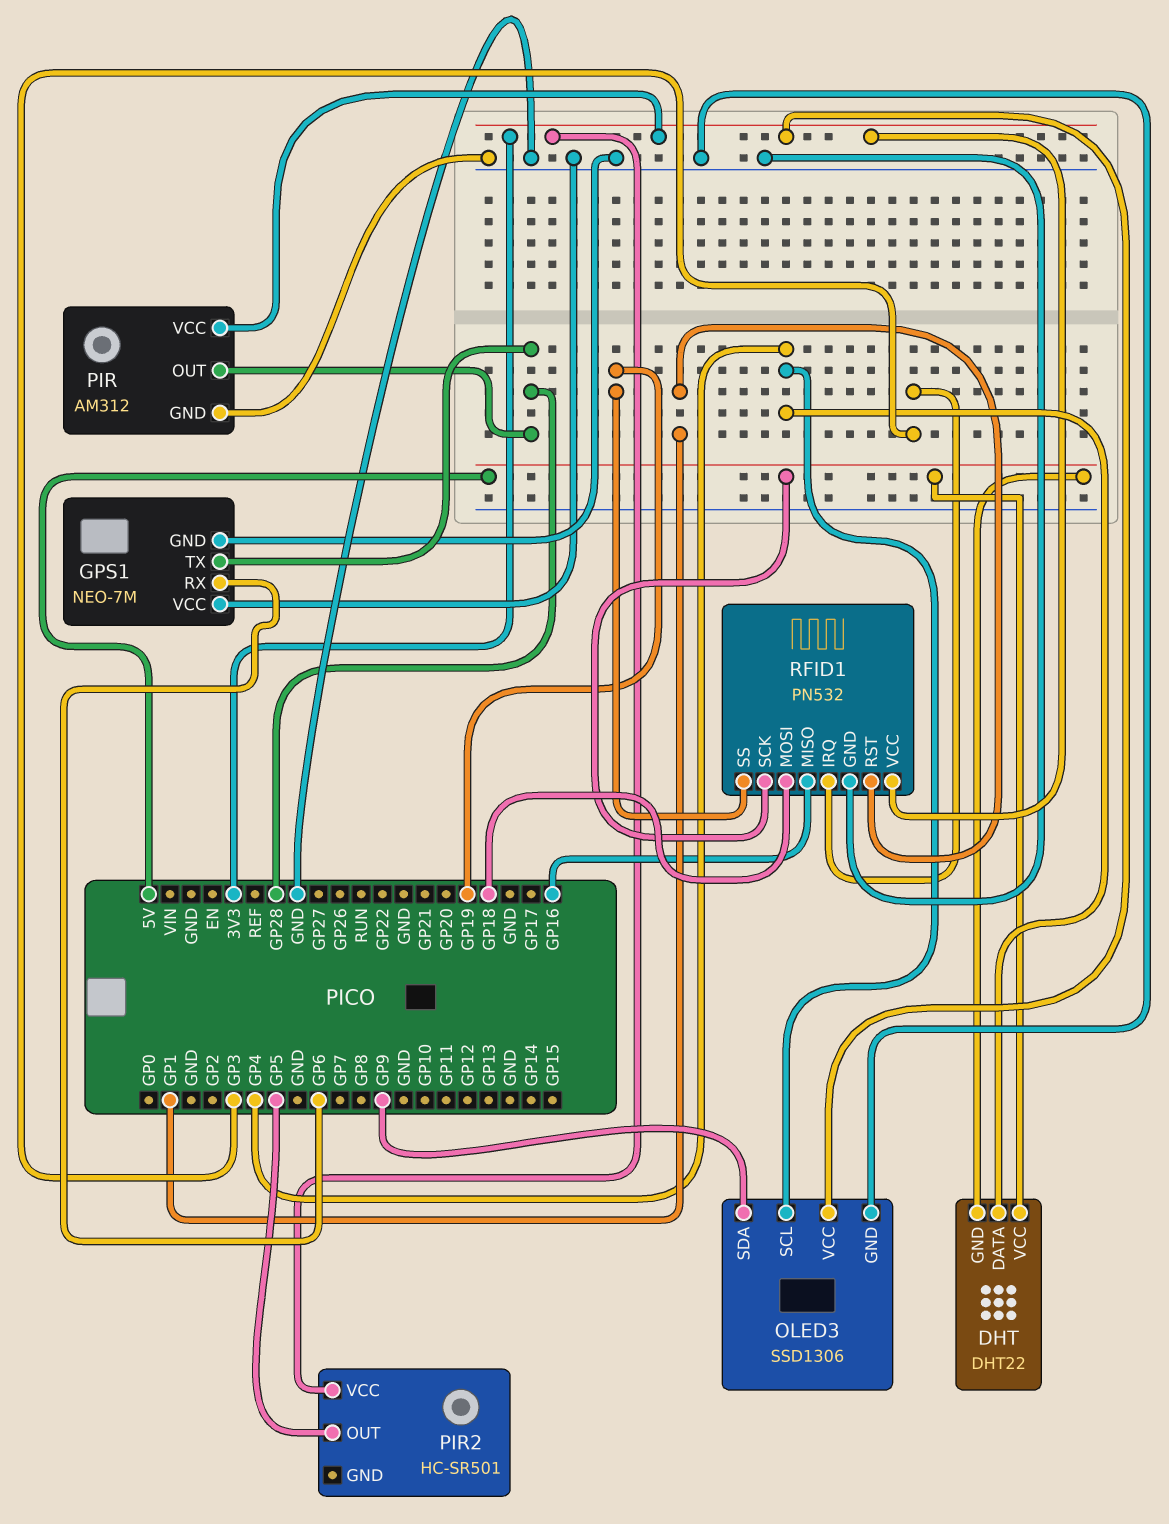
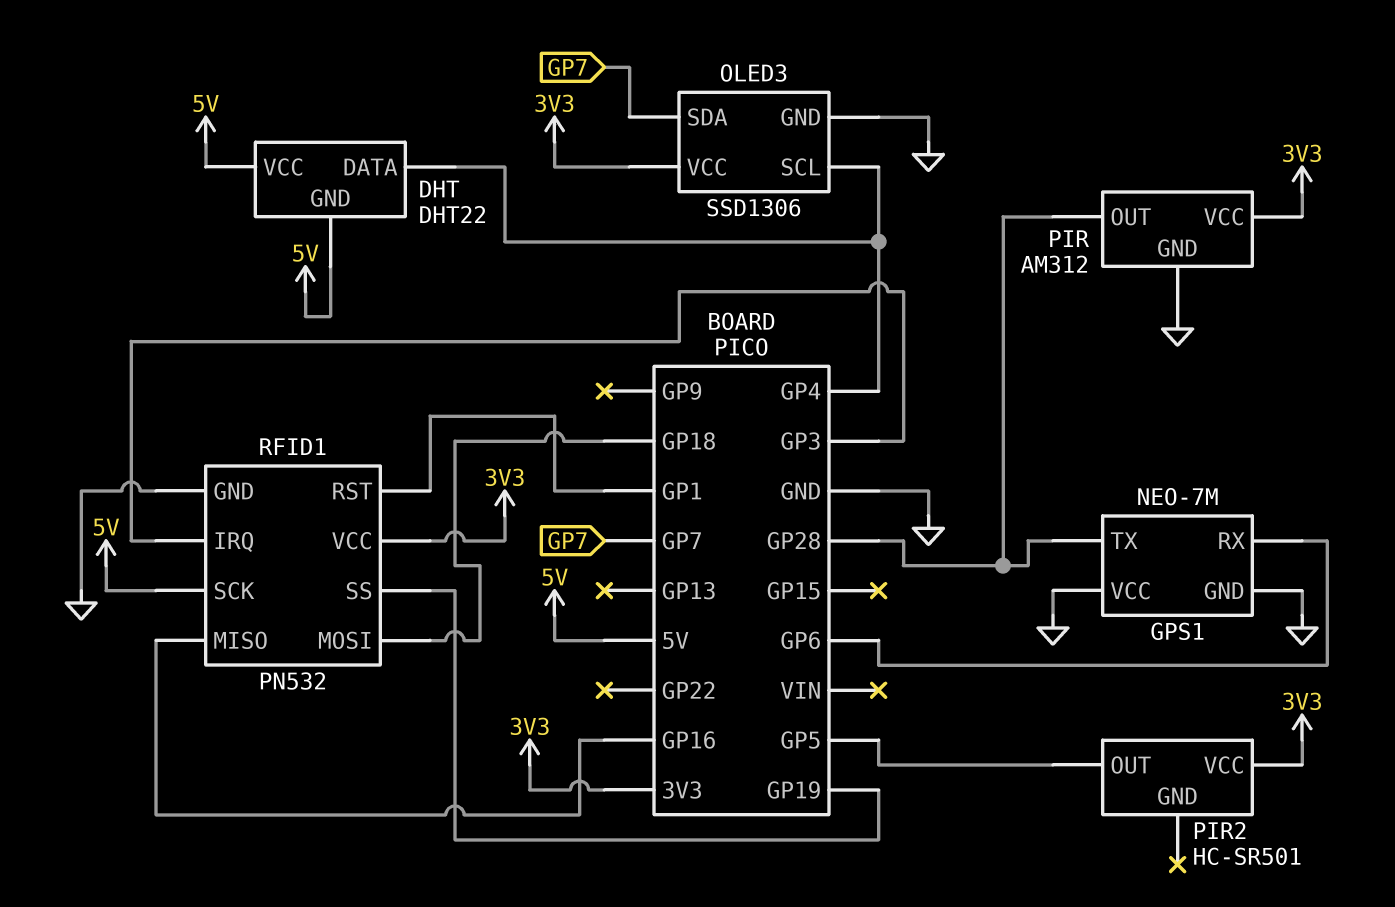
OLED3 pin SDA: GP9 -> GP7

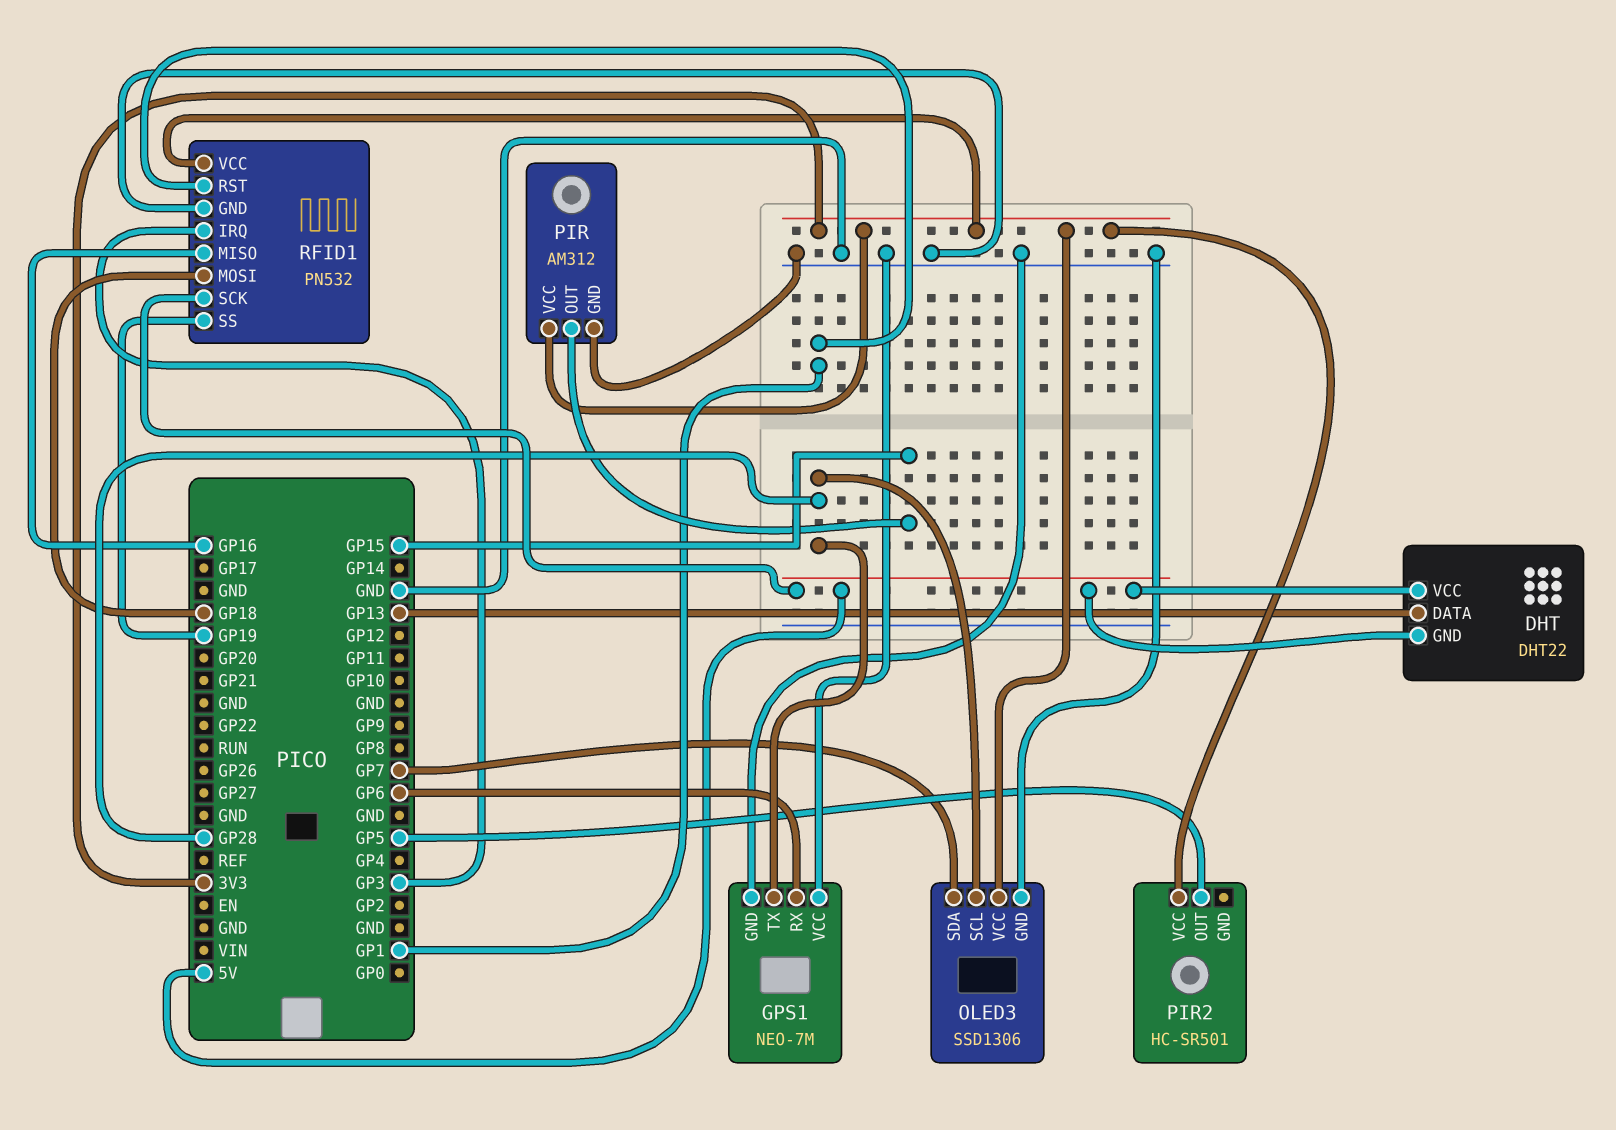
DHT pin DATA: GP4 -> GP13
OLED3 pin SCL: GP4 -> GP28
PIR pin OUT: GP28 -> GP15

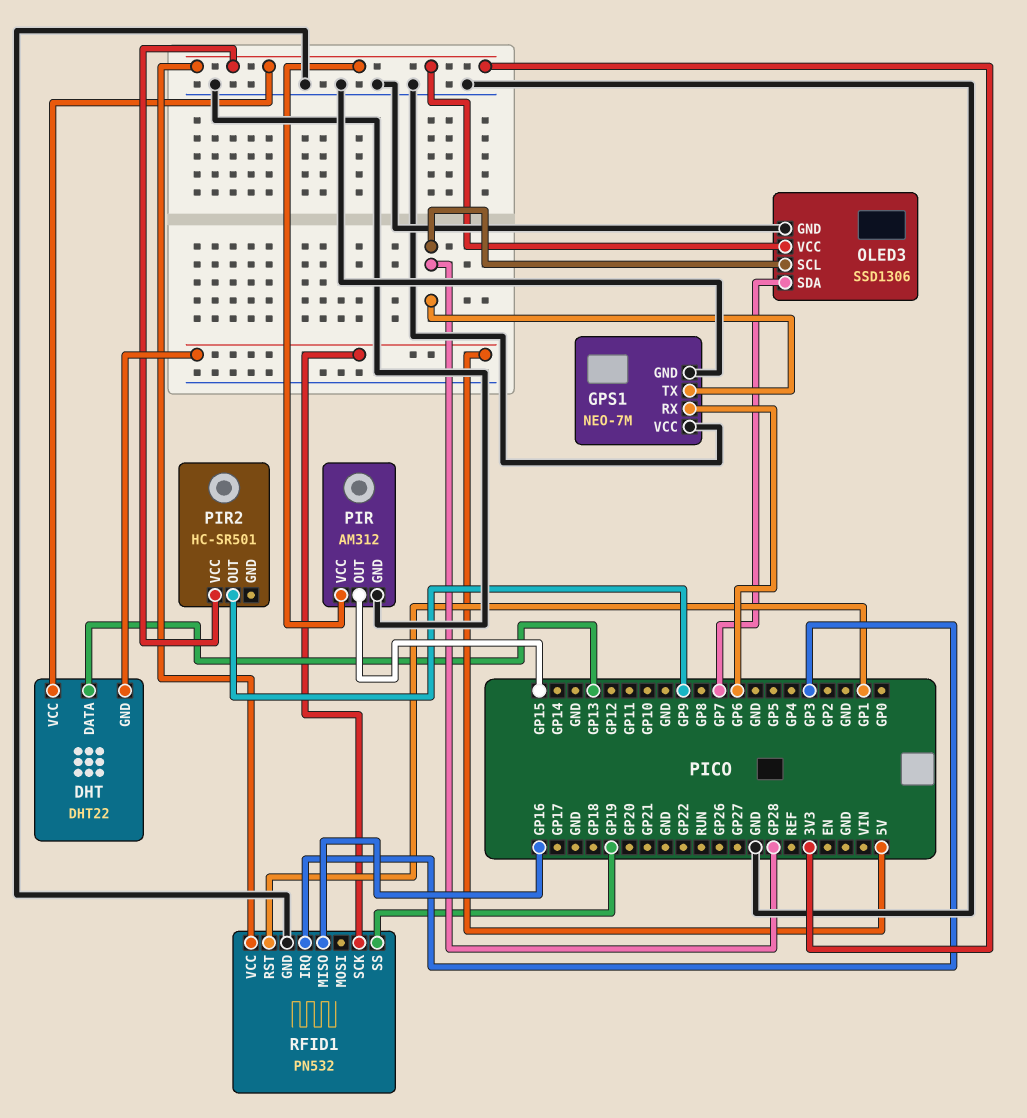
DHT pin VCC: 5V -> 3V3
PIR2 pin OUT: GP5 -> GP9
RFID1 pin MOSI: GP18 -> none

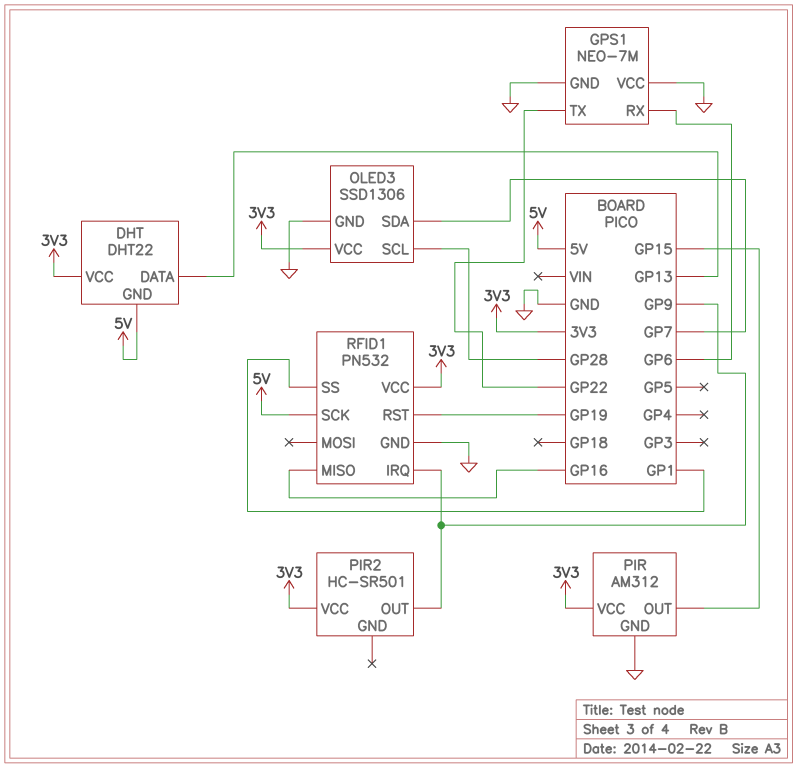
GPS1 pin TX: GP28 -> GP22
RFID1 pin IRQ: GP3 -> GP9
RFID1 pin RST: GP1 -> GP19
RFID1 pin SS: GP19 -> GP1

